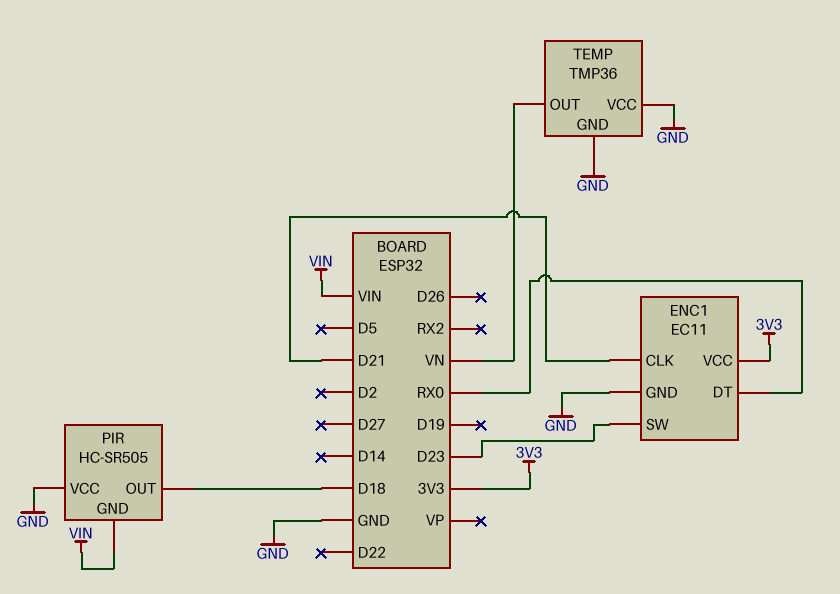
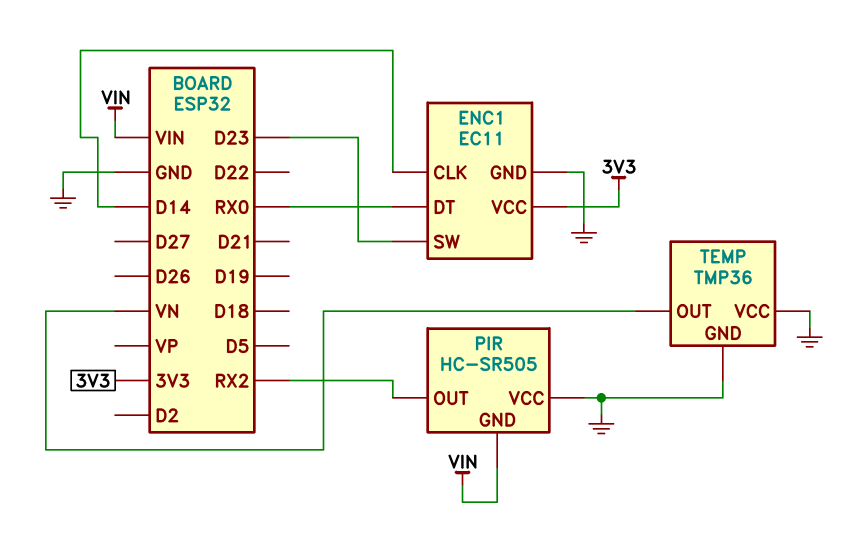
ENC1 pin CLK: D21 -> D14
PIR pin OUT: D18 -> RX2

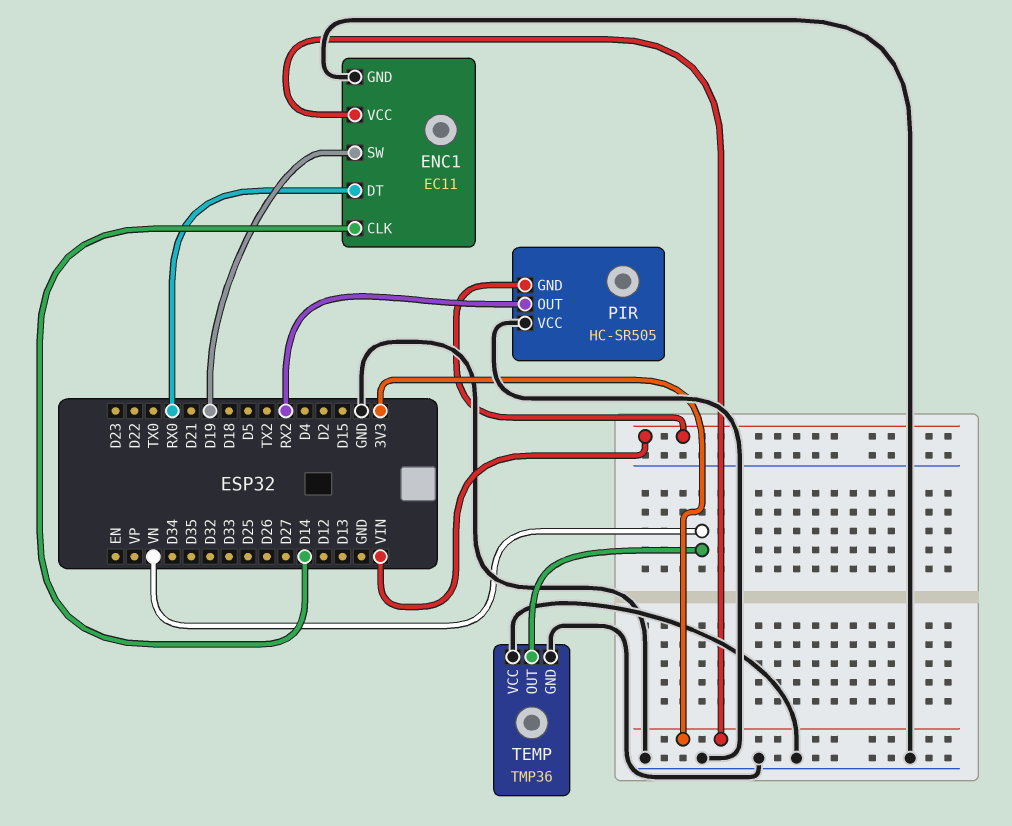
ENC1 pin SW: D23 -> D19

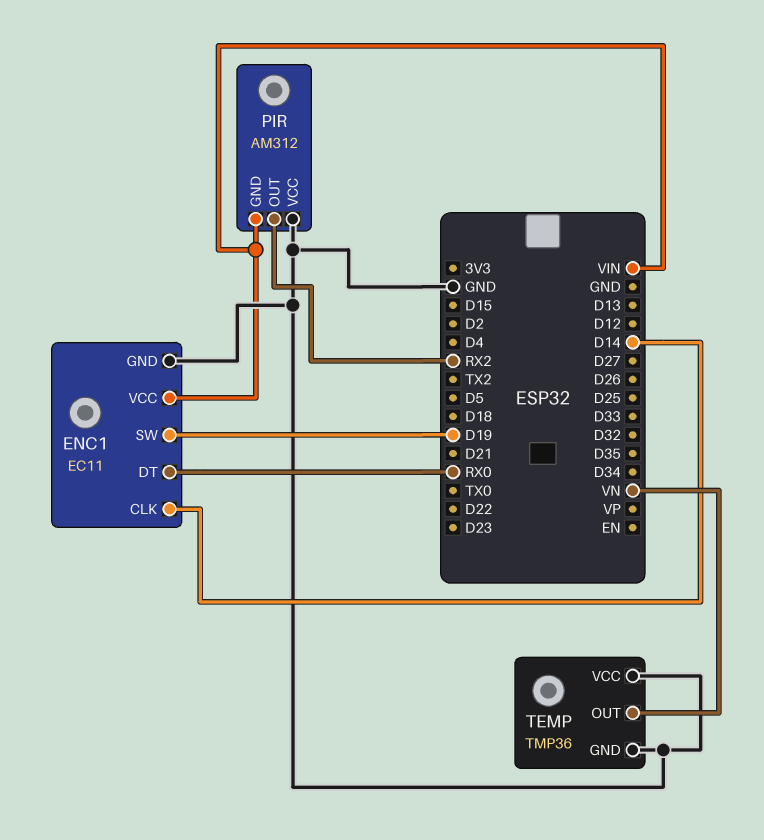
ENC1 pin VCC: 3V3 -> VIN
PIR: HC-SR505 -> AM312

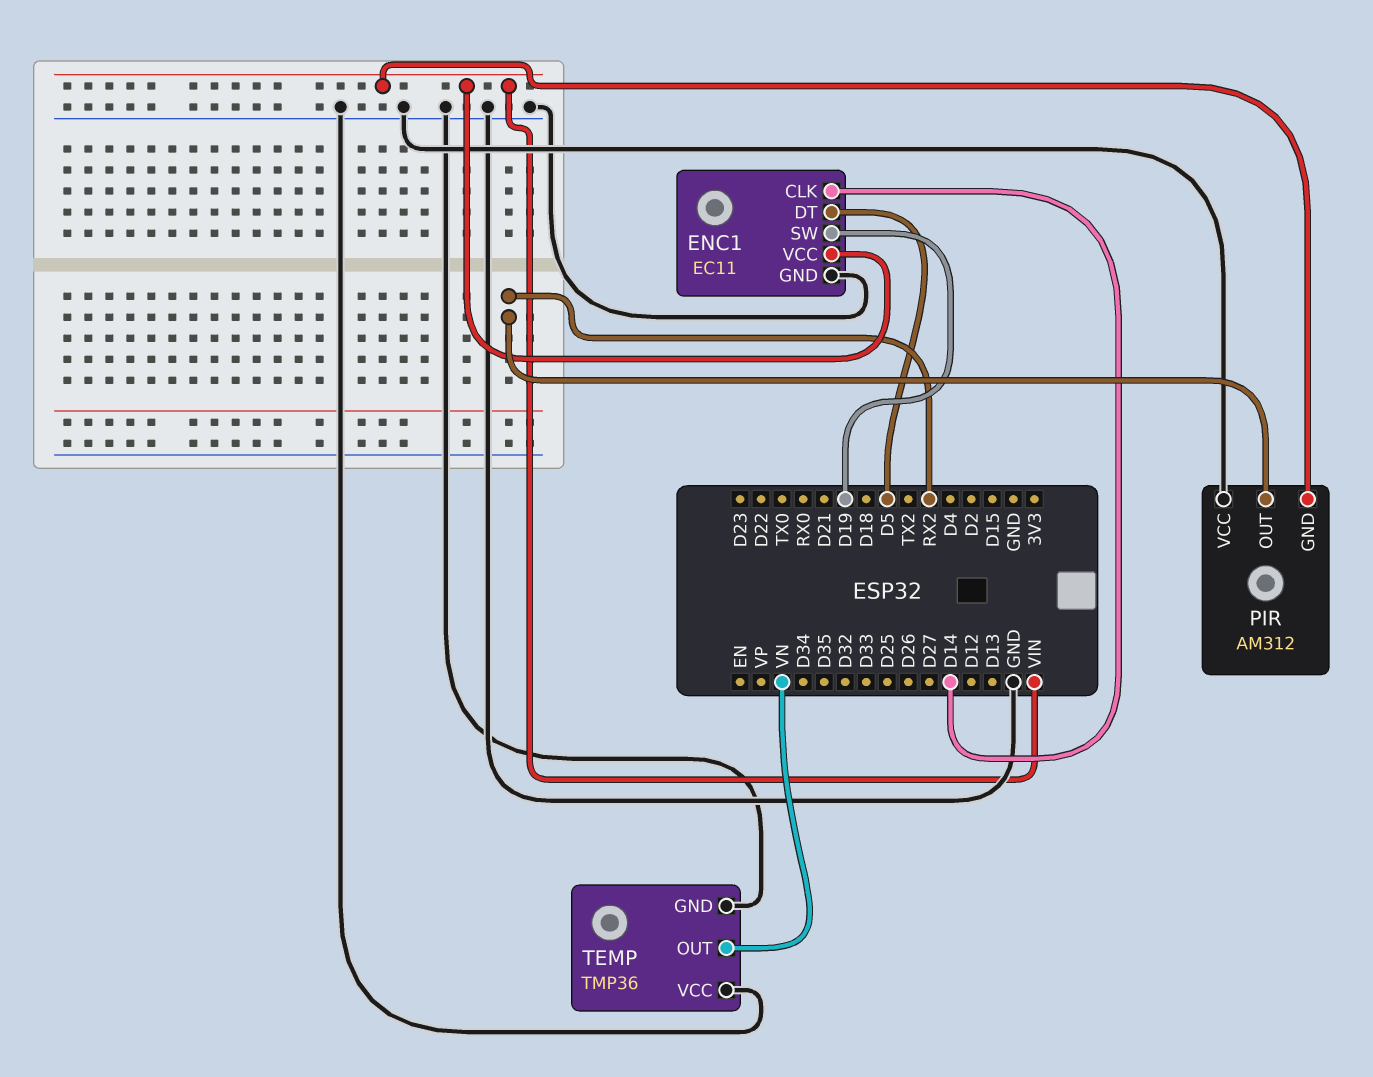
ENC1 pin DT: RX0 -> D5

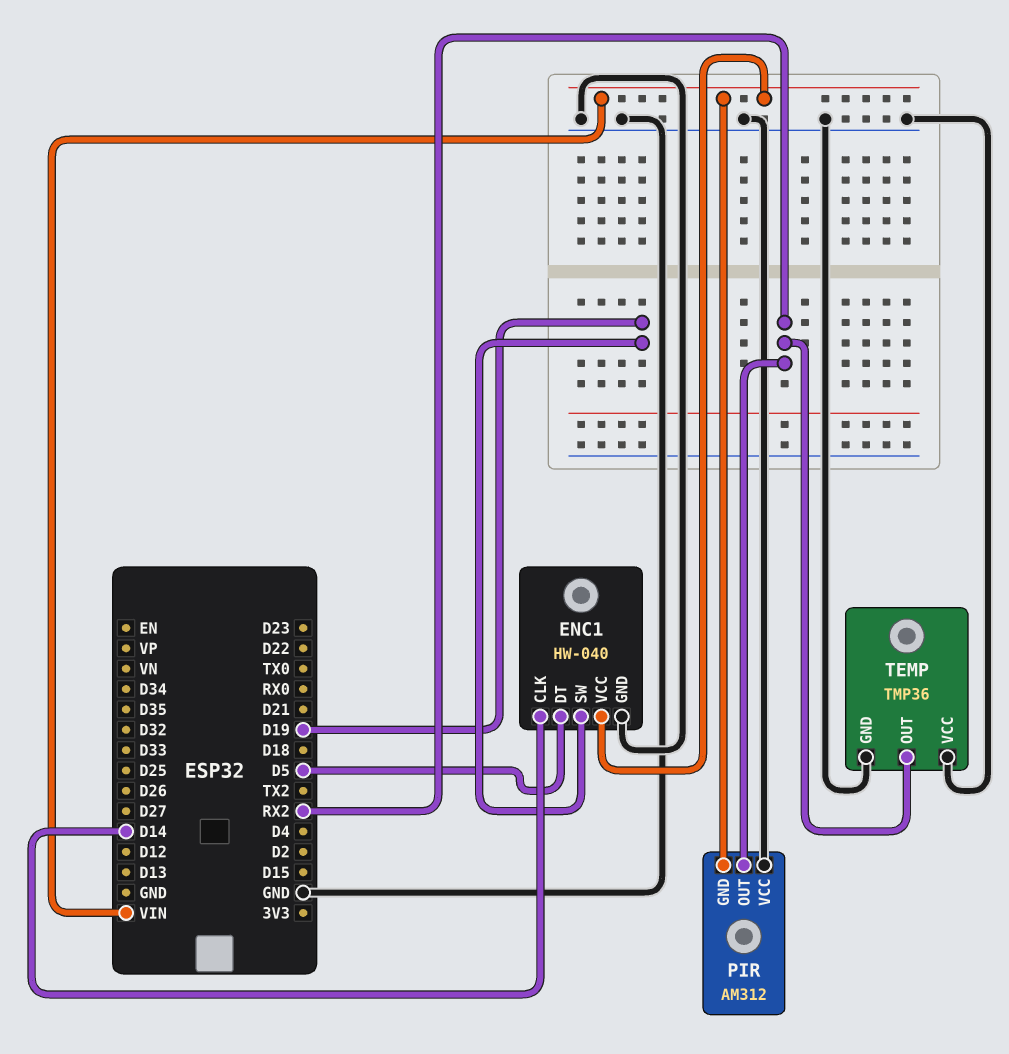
ENC1: EC11 -> HW-040
TEMP pin OUT: VN -> RX2

